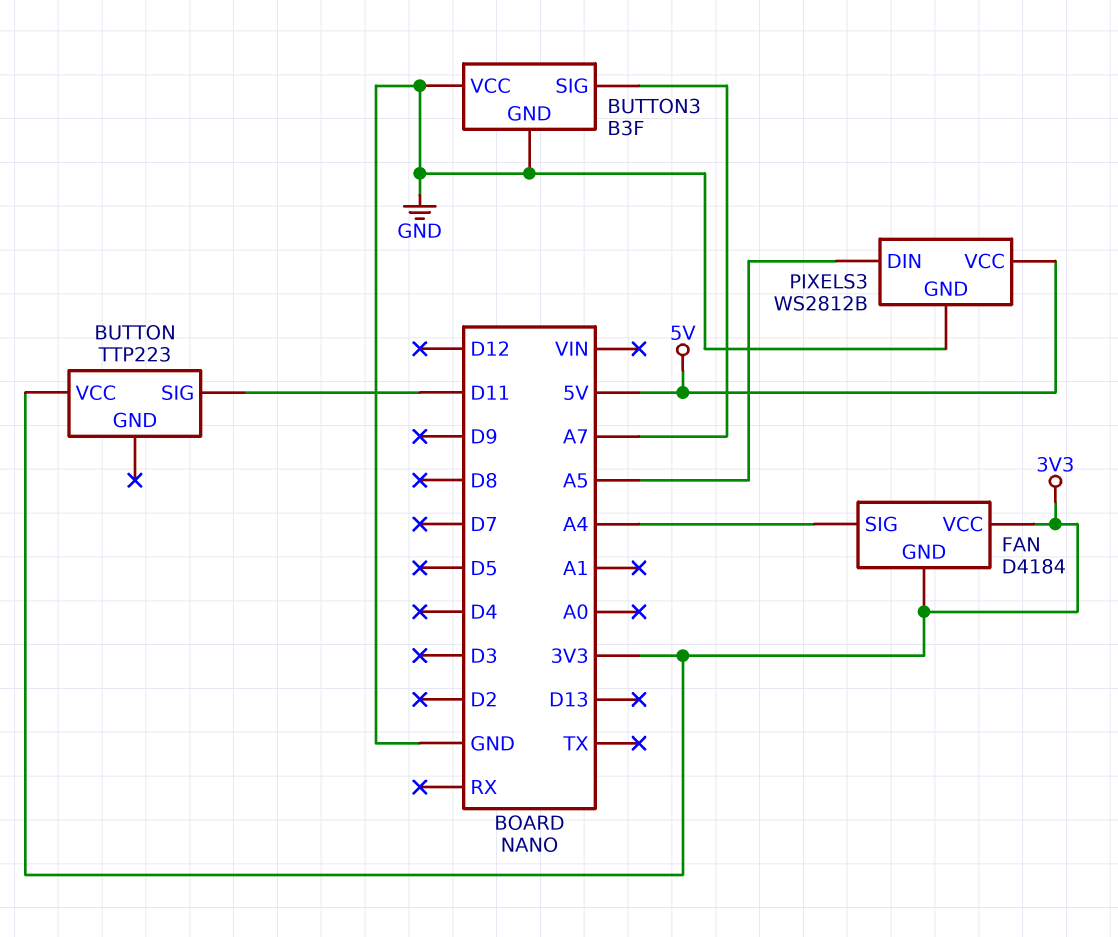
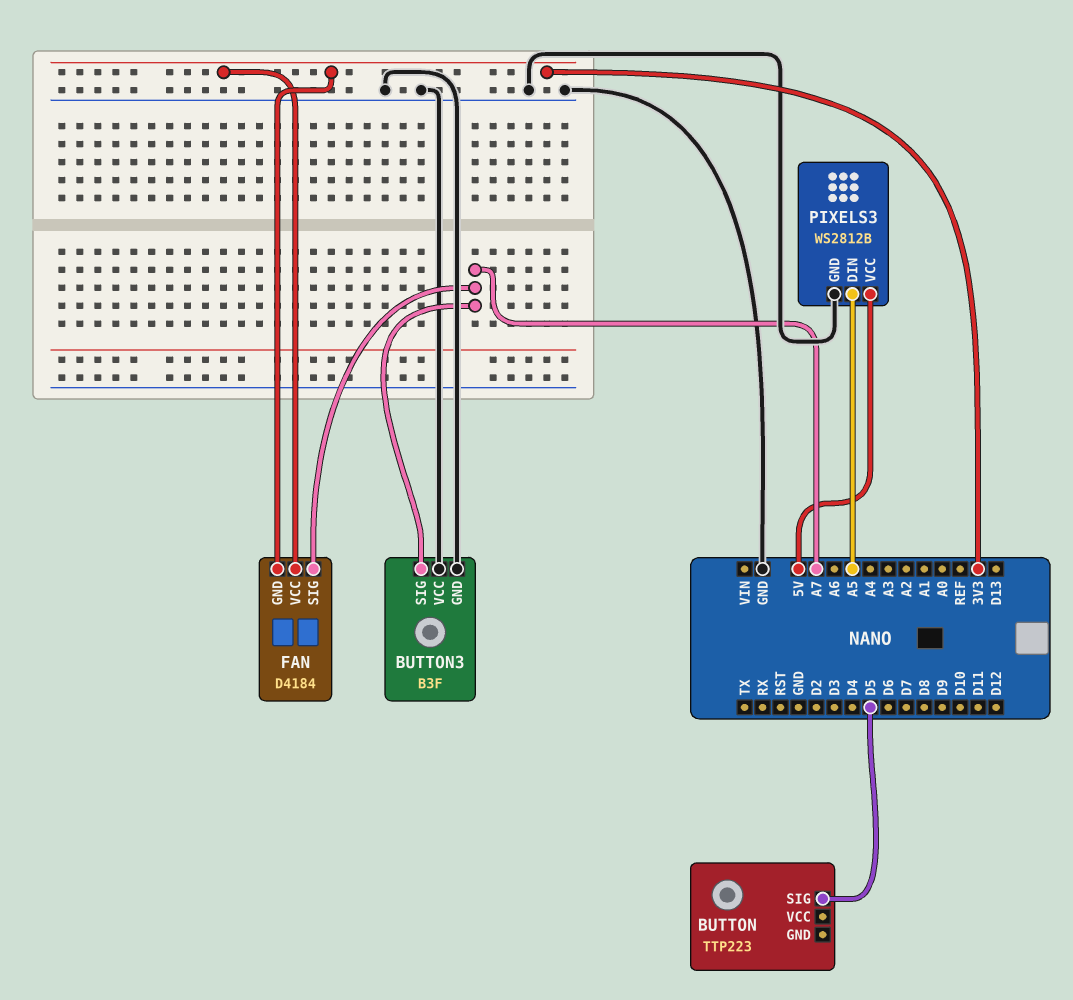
BUTTON pin SIG: D11 -> D5
BUTTON pin VCC: 3V3 -> none
FAN pin SIG: A4 -> A7

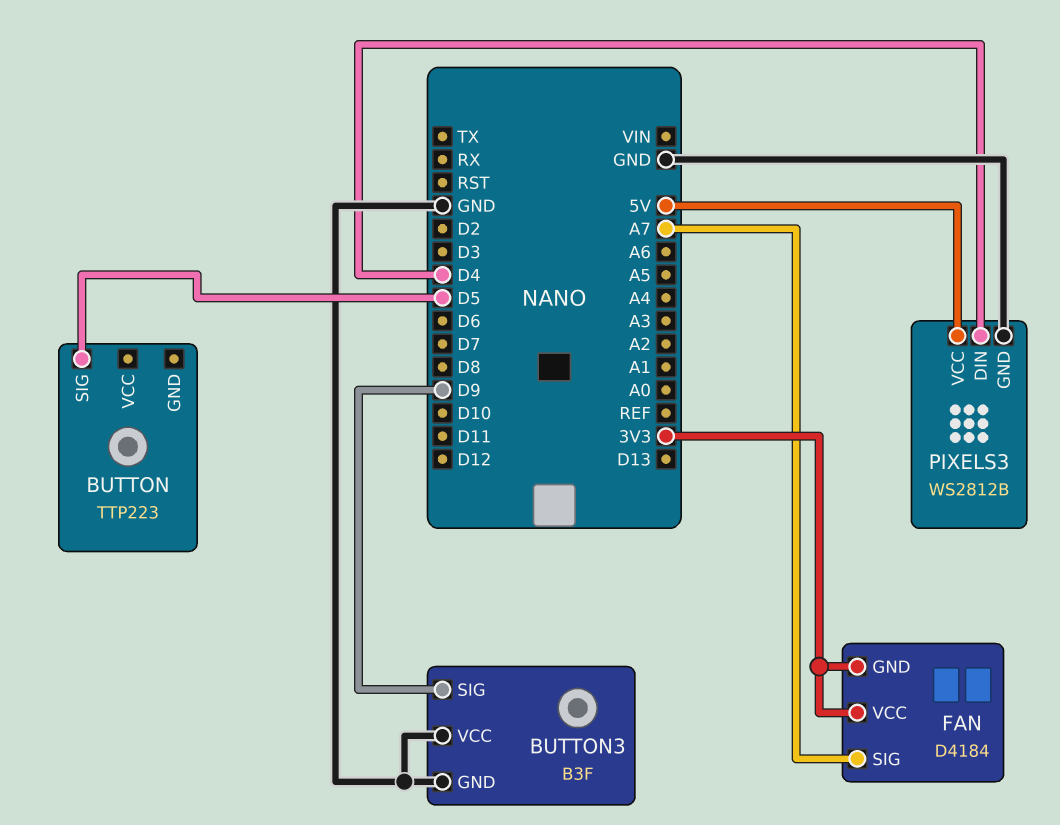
BUTTON3 pin SIG: A7 -> D9
PIXELS3 pin DIN: A5 -> D4

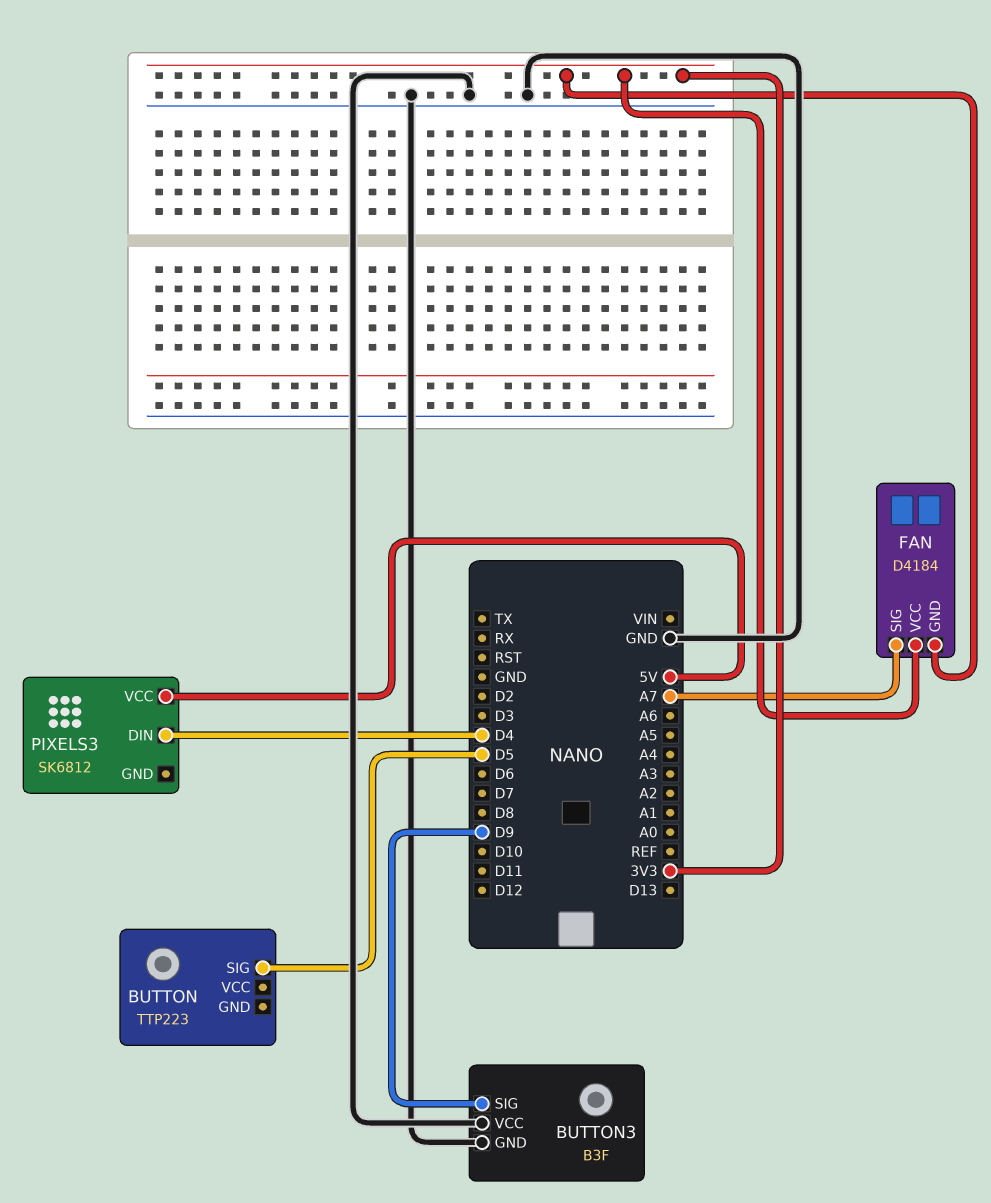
PIXELS3: WS2812B -> SK6812
PIXELS3 pin GND: GND -> none

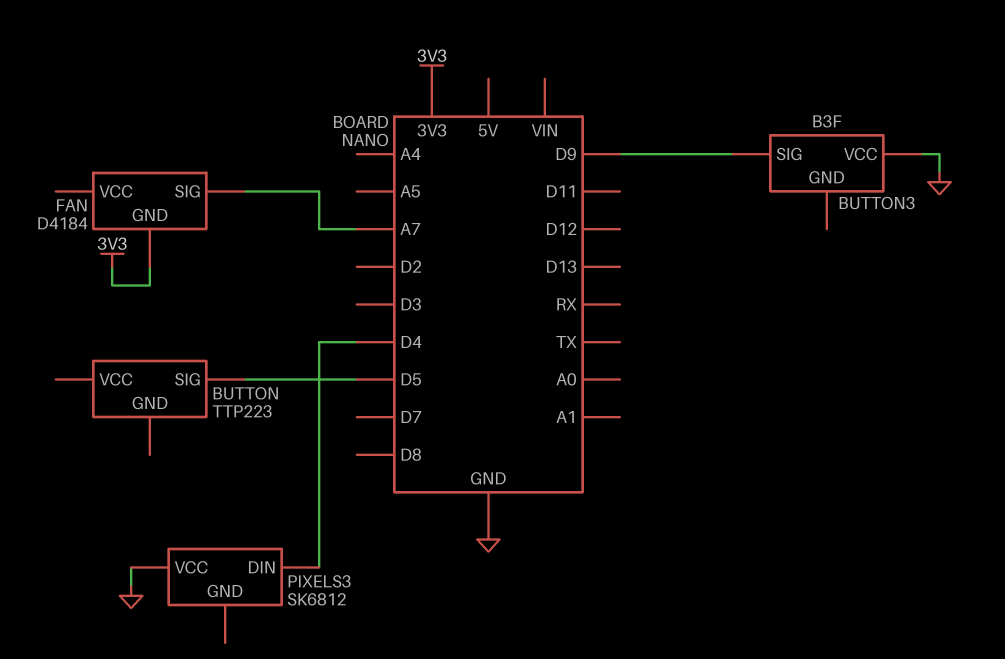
BUTTON3 pin GND: GND -> none
FAN pin VCC: 3V3 -> none
PIXELS3 pin VCC: 5V -> GND

